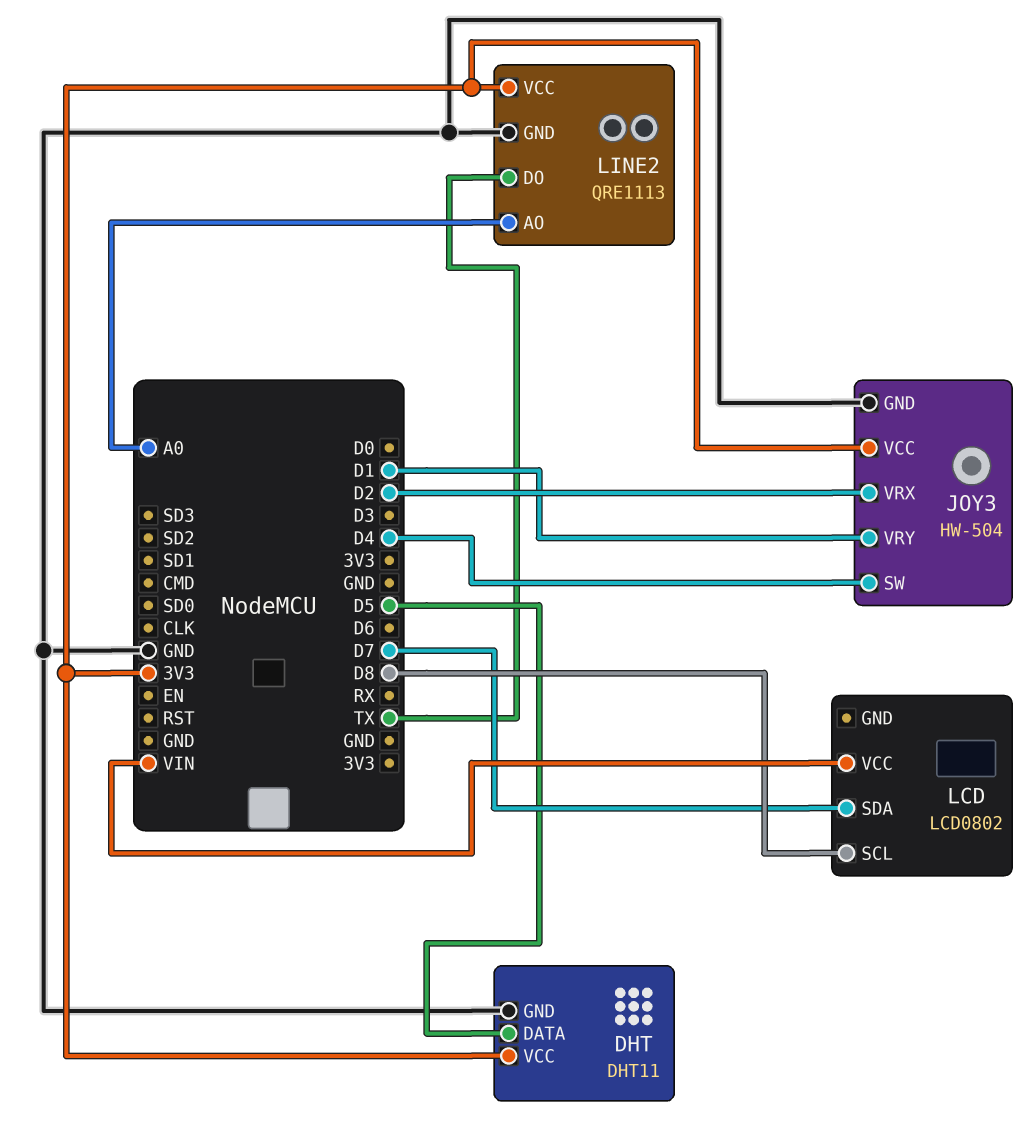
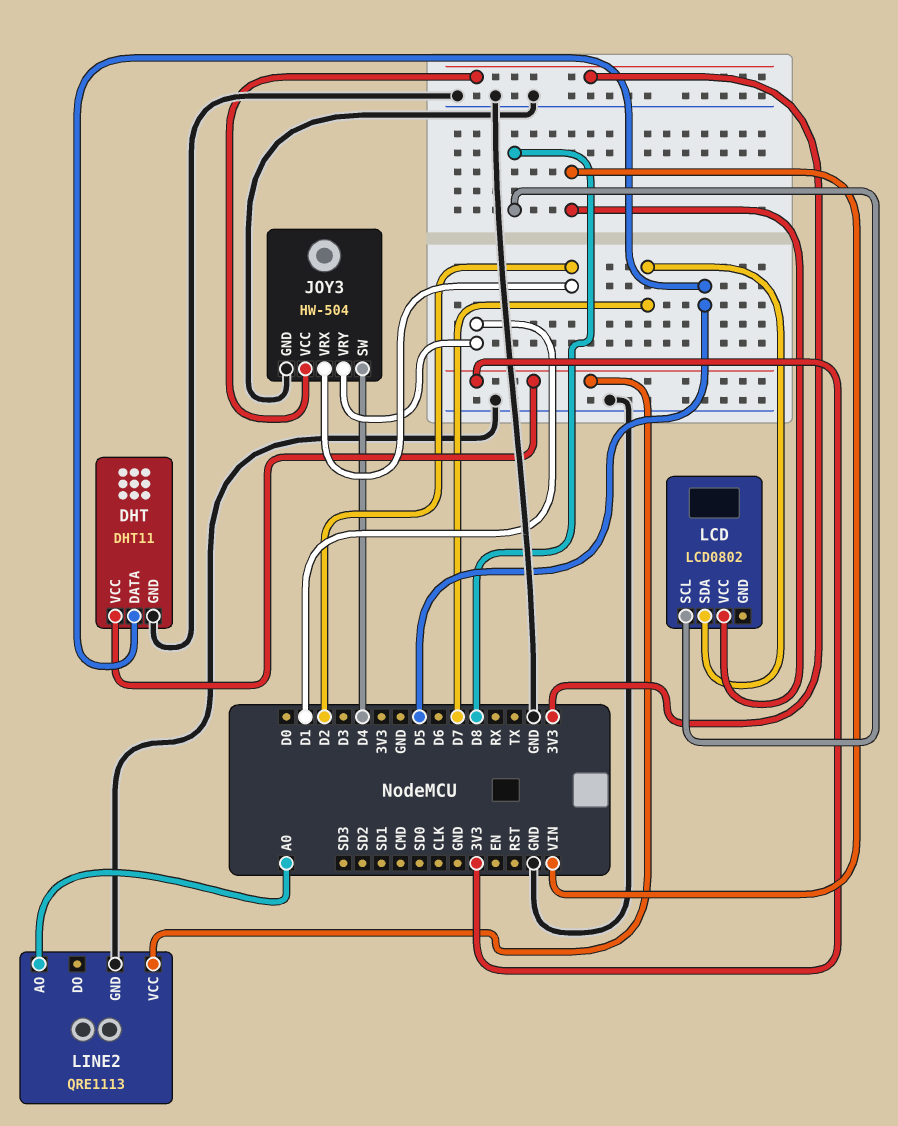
LINE2 pin DO: TX -> none

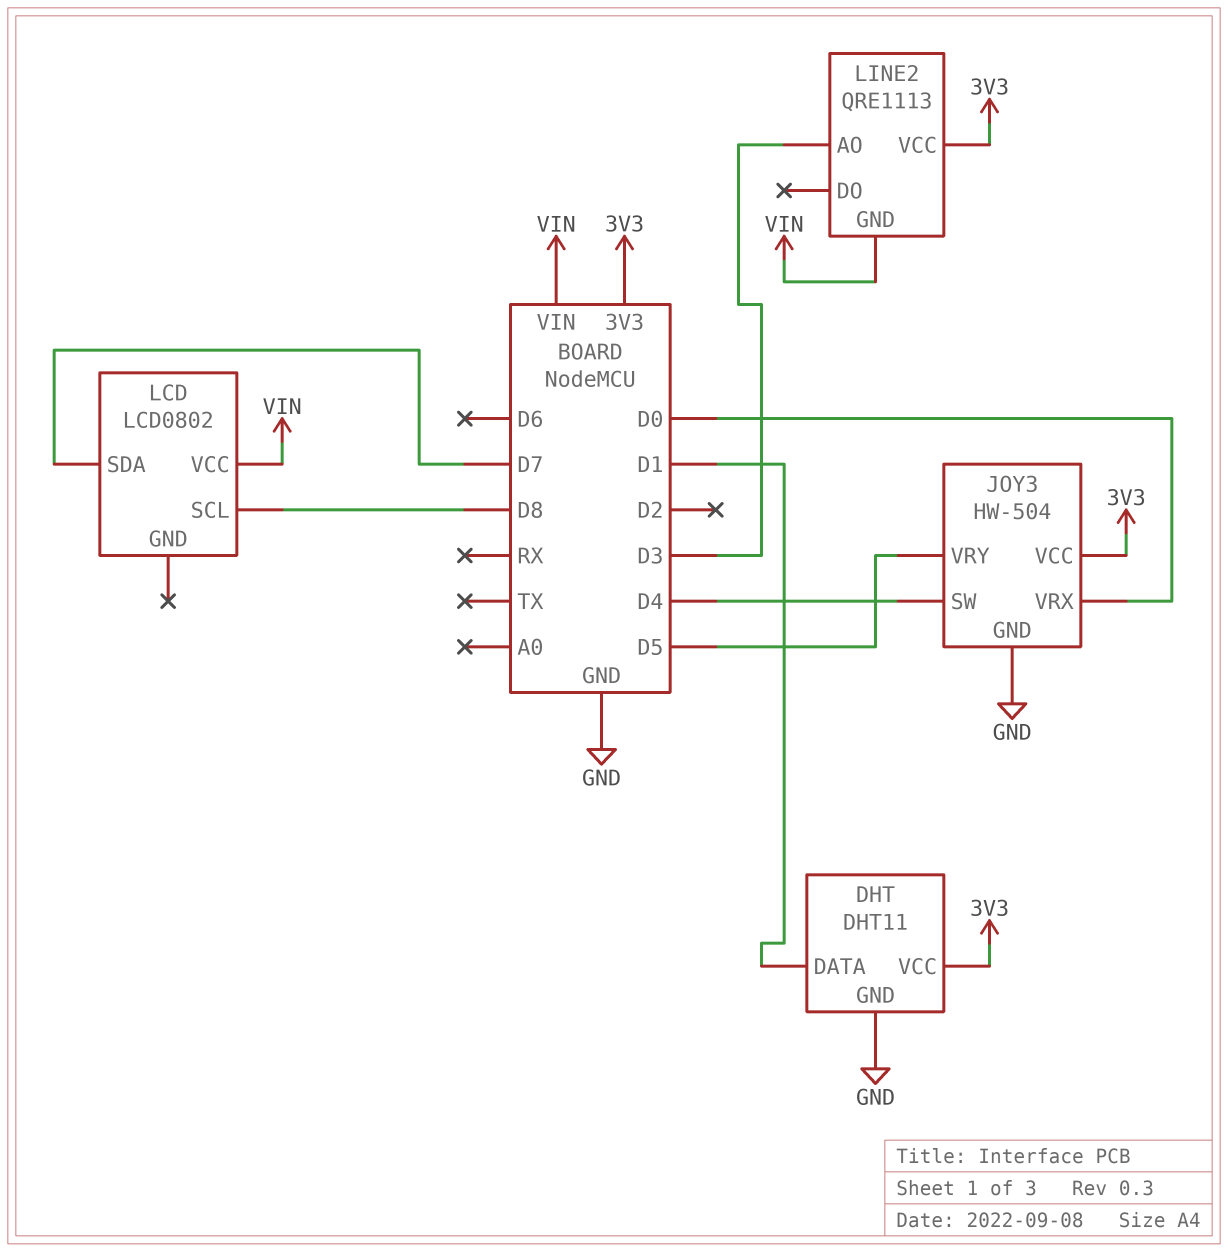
DHT pin DATA: D5 -> D1
JOY3 pin VRX: D2 -> D0
JOY3 pin VRY: D1 -> D5
LINE2 pin AO: A0 -> D3
LINE2 pin GND: GND -> VIN

